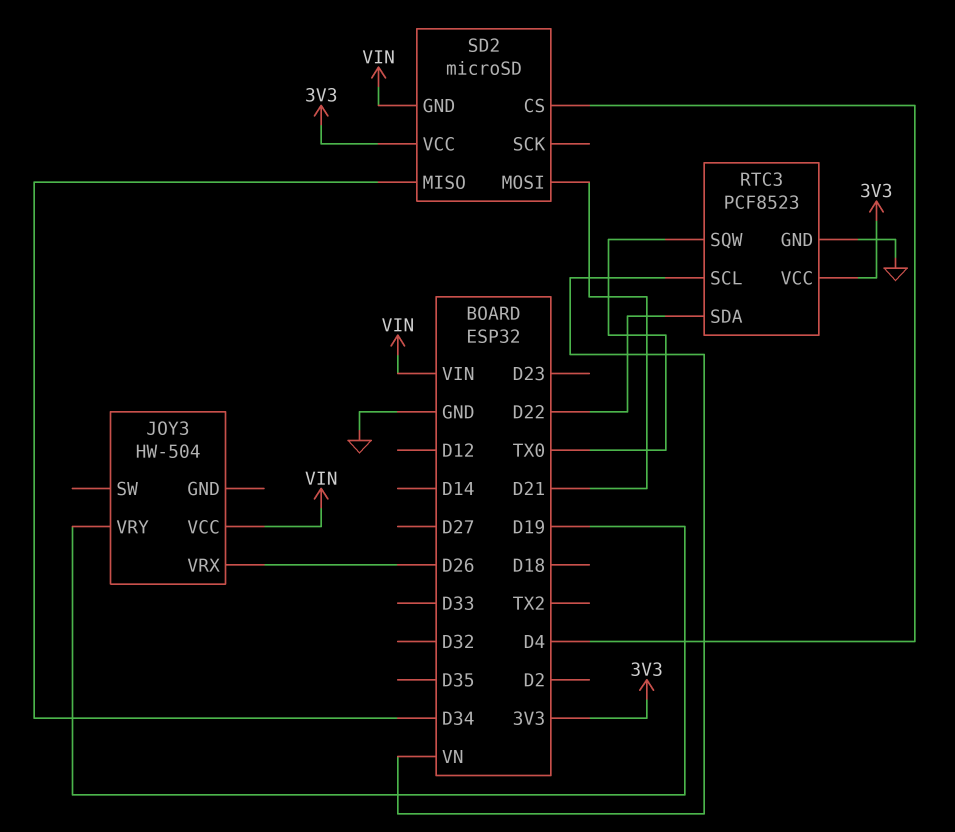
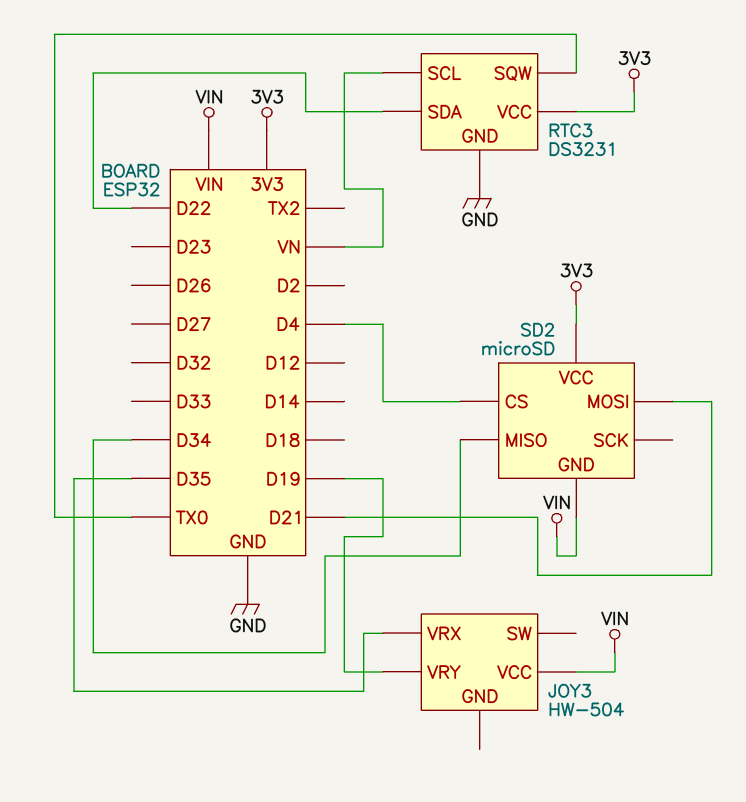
JOY3 pin VRX: D26 -> D35
RTC3: PCF8523 -> DS3231

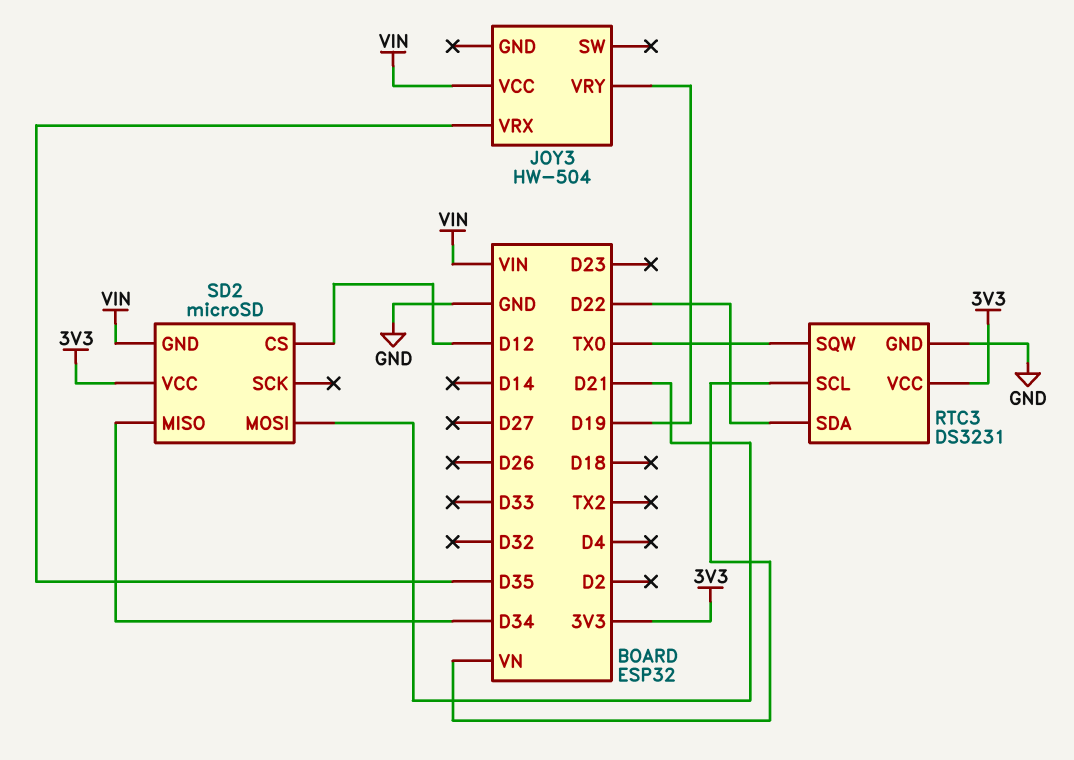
SD2 pin CS: D4 -> D12

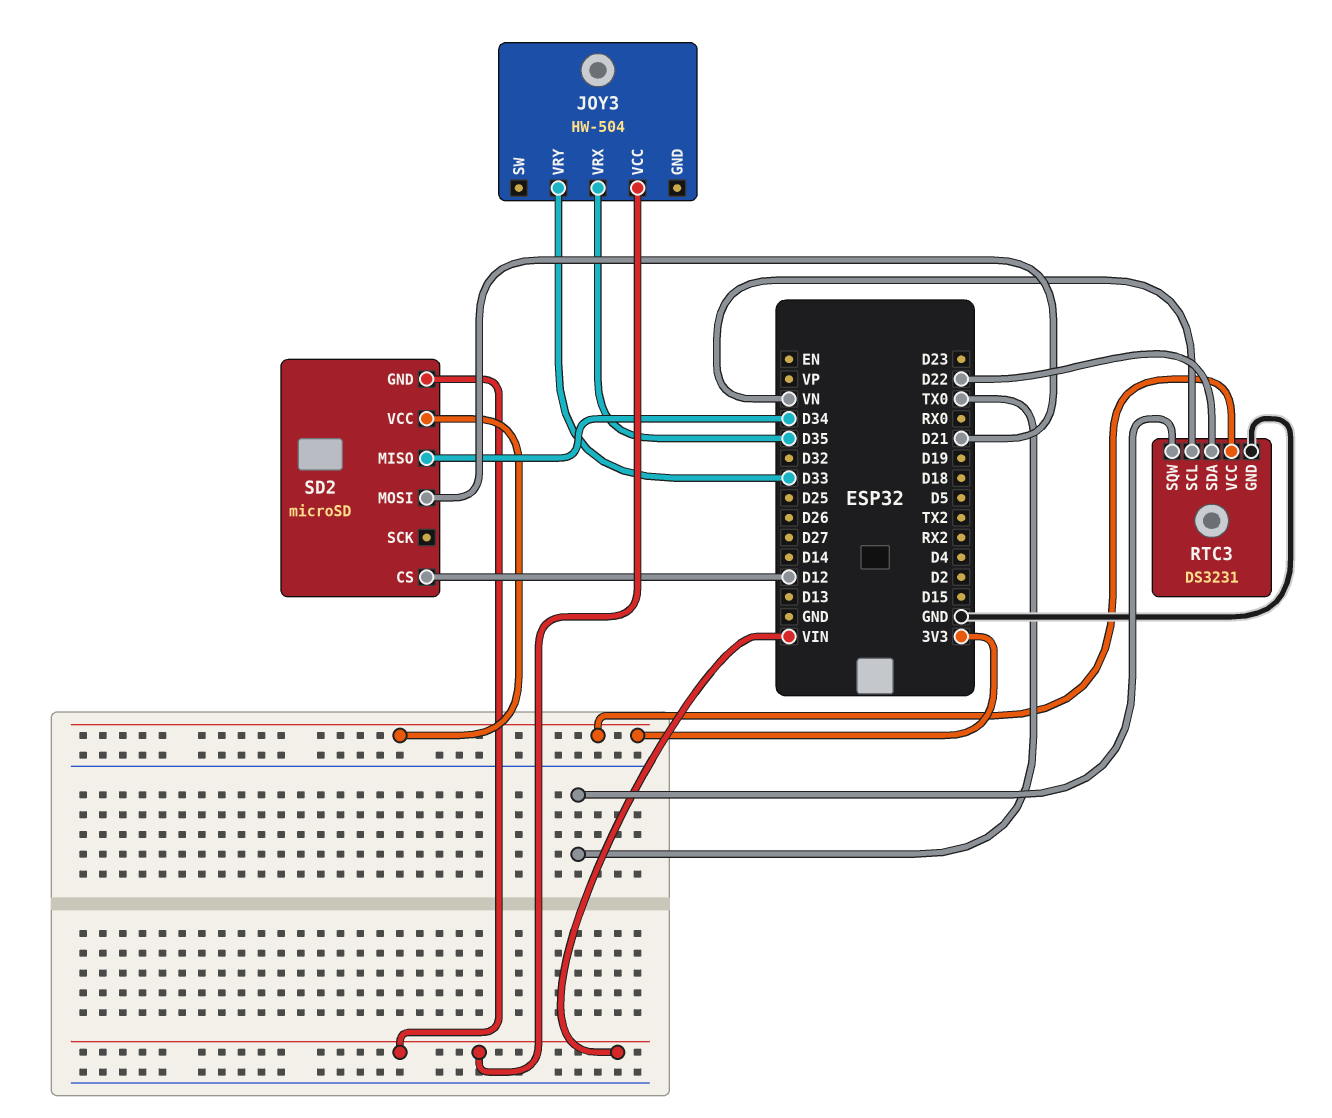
JOY3 pin VRY: D19 -> D33

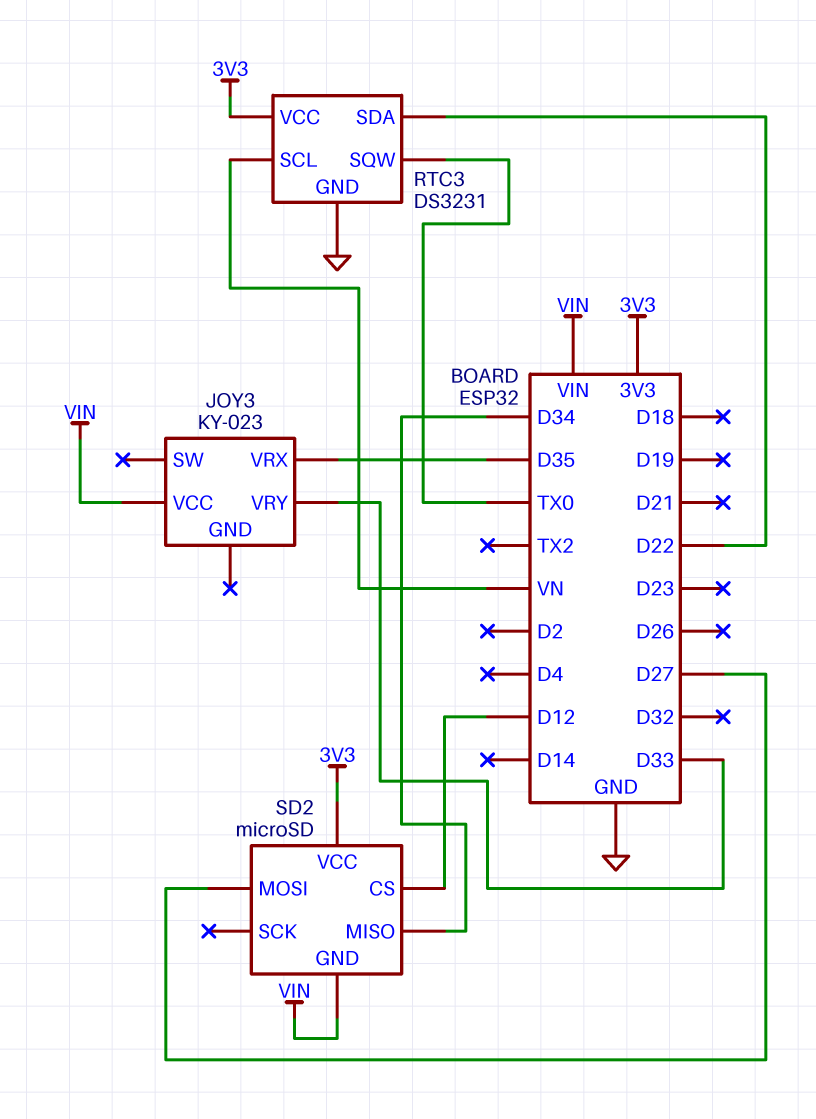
JOY3: HW-504 -> KY-023
SD2 pin MOSI: D21 -> D27

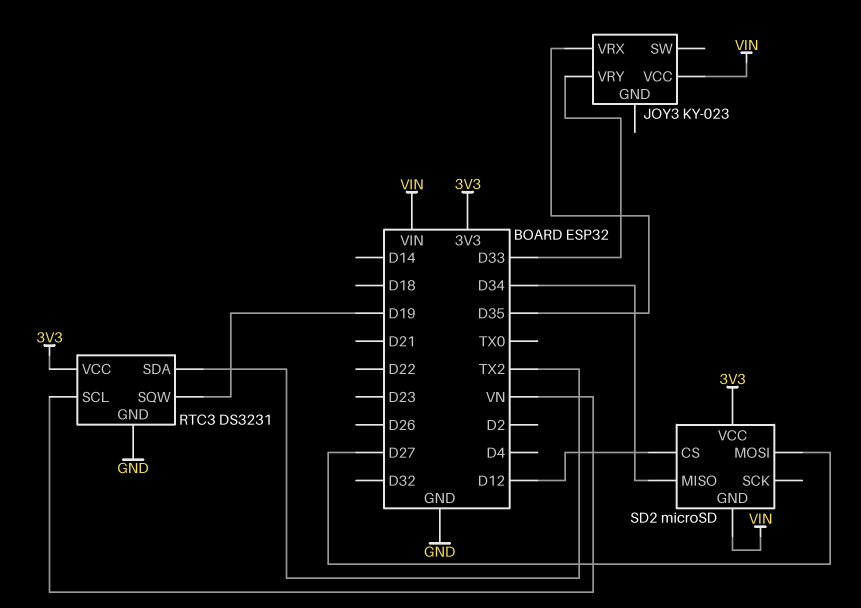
RTC3 pin SDA: D22 -> TX2
RTC3 pin SQW: TX0 -> D19

